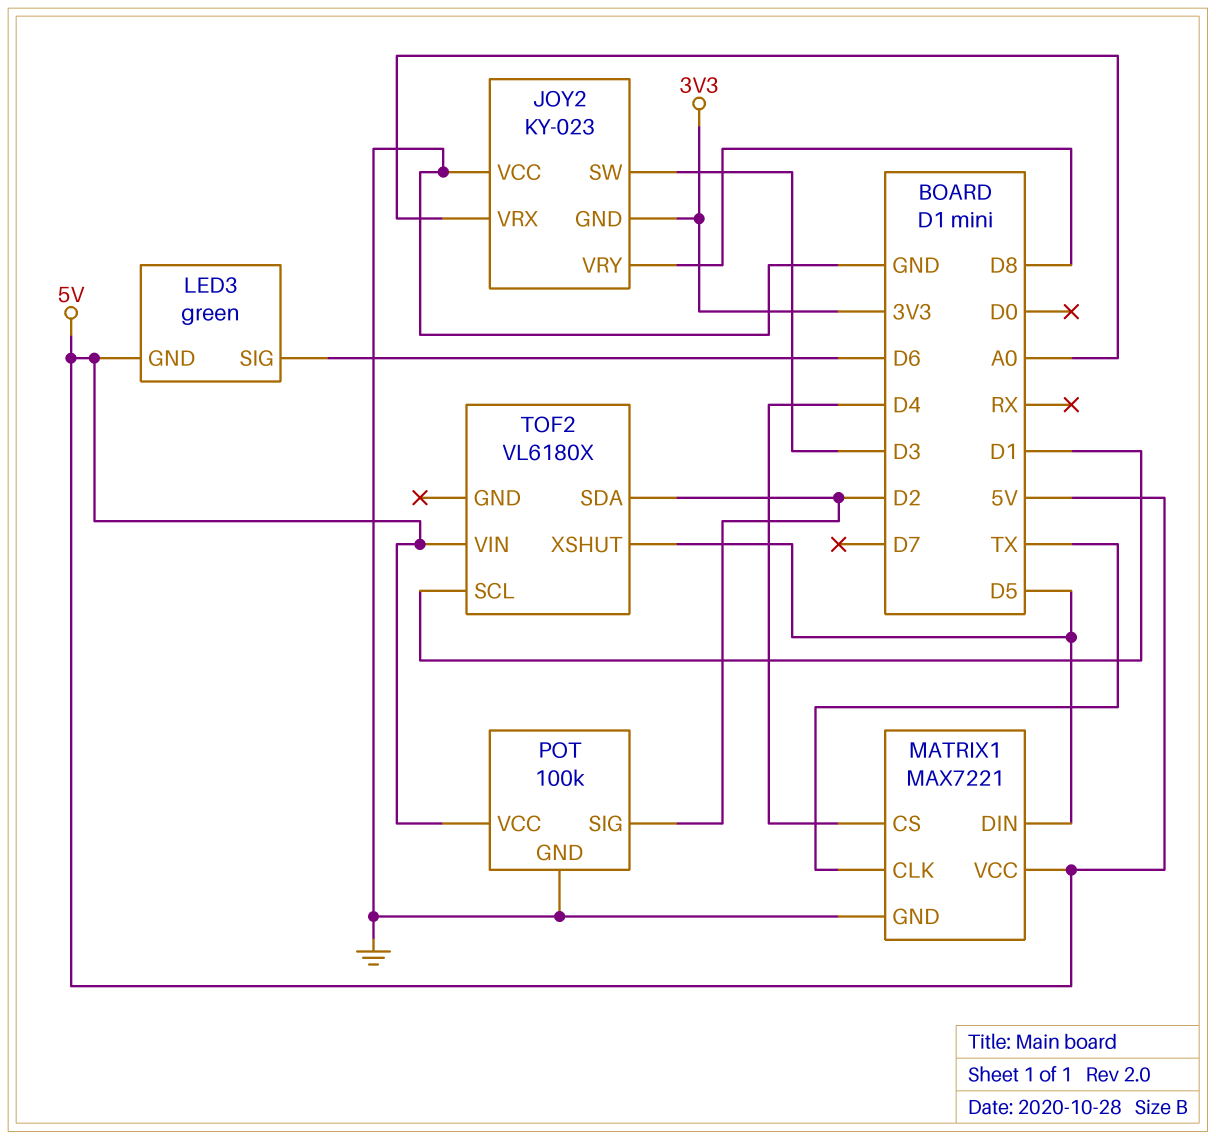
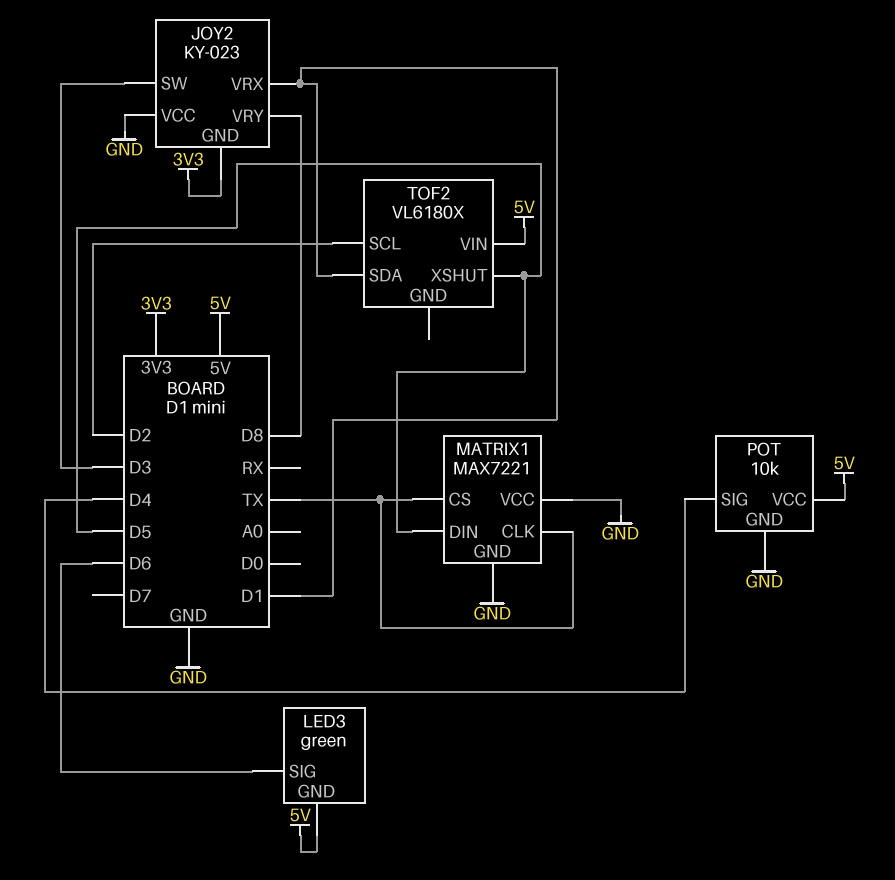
JOY2 pin VRX: A0 -> D1
MATRIX1 pin CS: D4 -> TX
MATRIX1 pin VCC: 5V -> GND
POT: 100k -> 10k
POT pin SIG: D2 -> D4
TOF2 pin SCL: D1 -> D2
TOF2 pin SDA: D2 -> D1

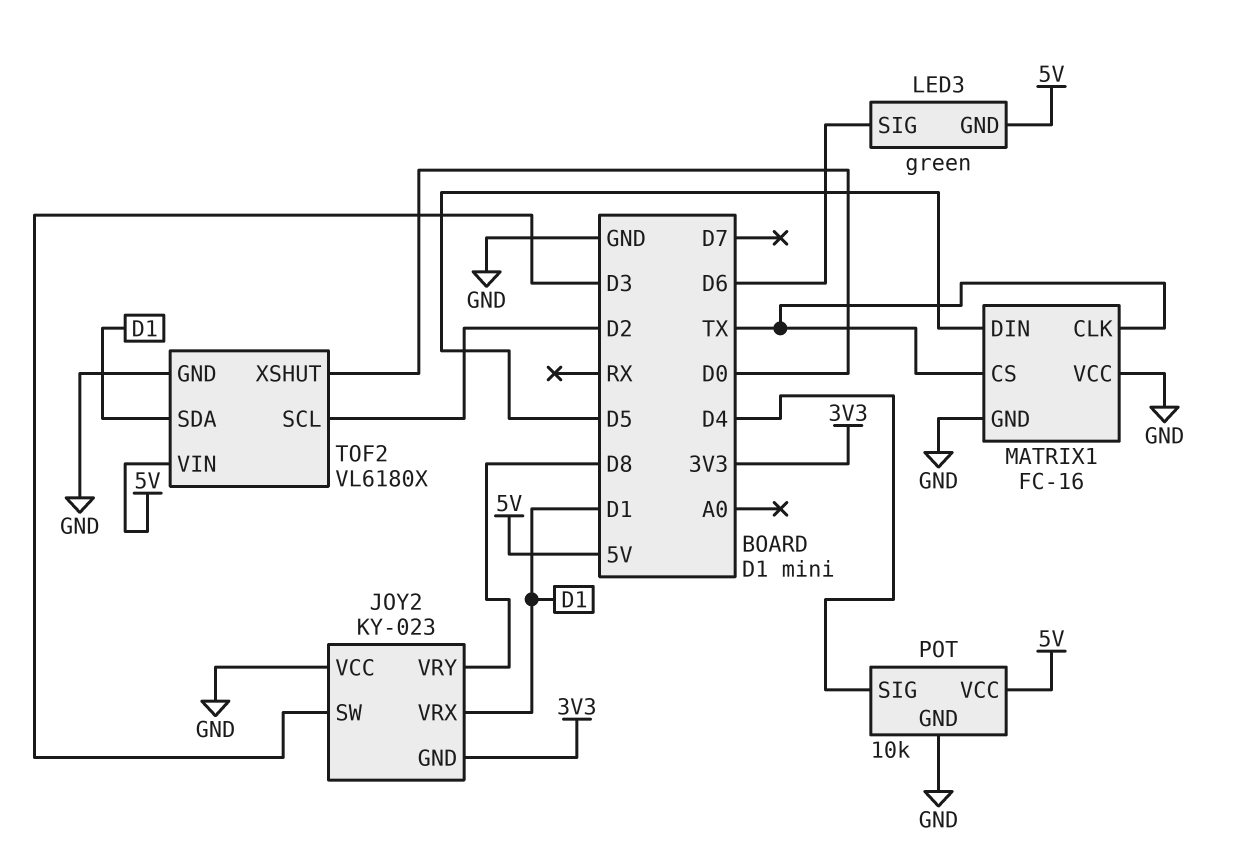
MATRIX1: MAX7221 -> FC-16
TOF2 pin GND: none -> GND
TOF2 pin XSHUT: D5 -> D0

